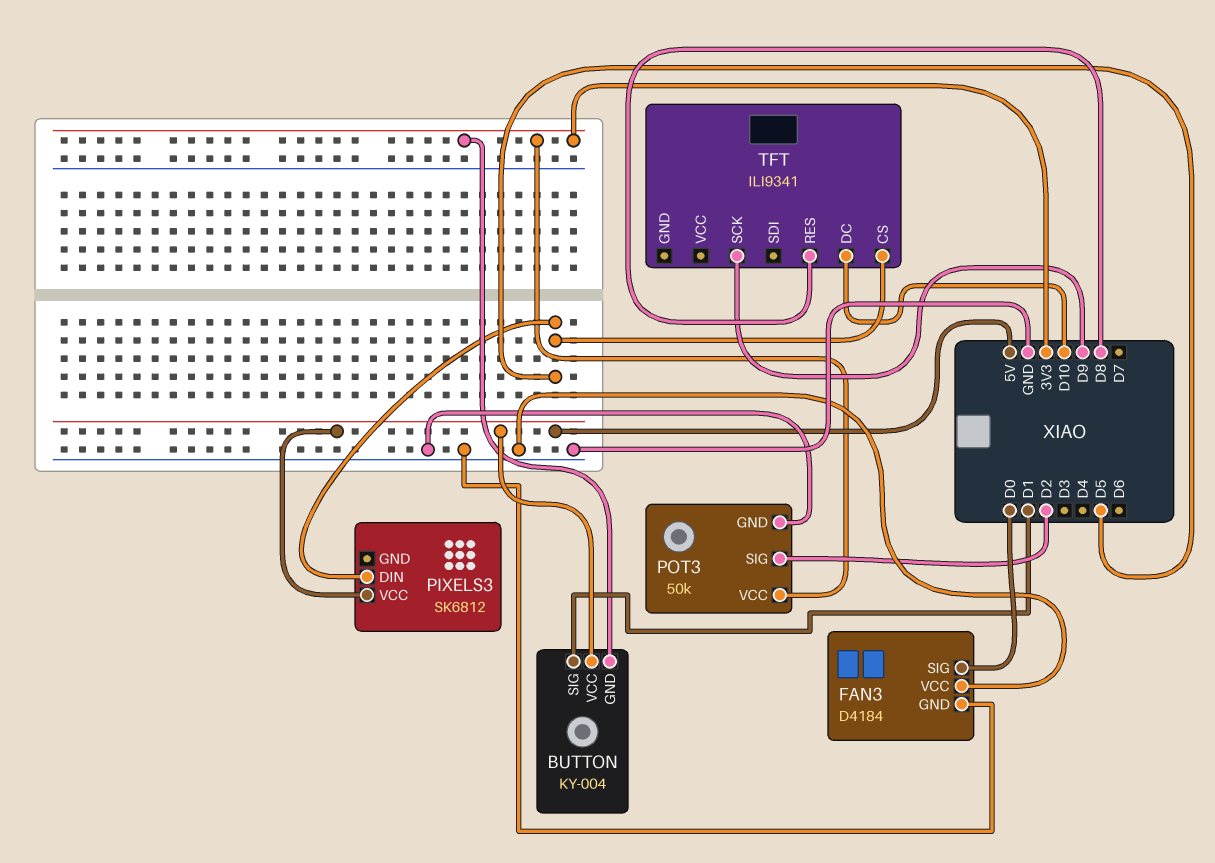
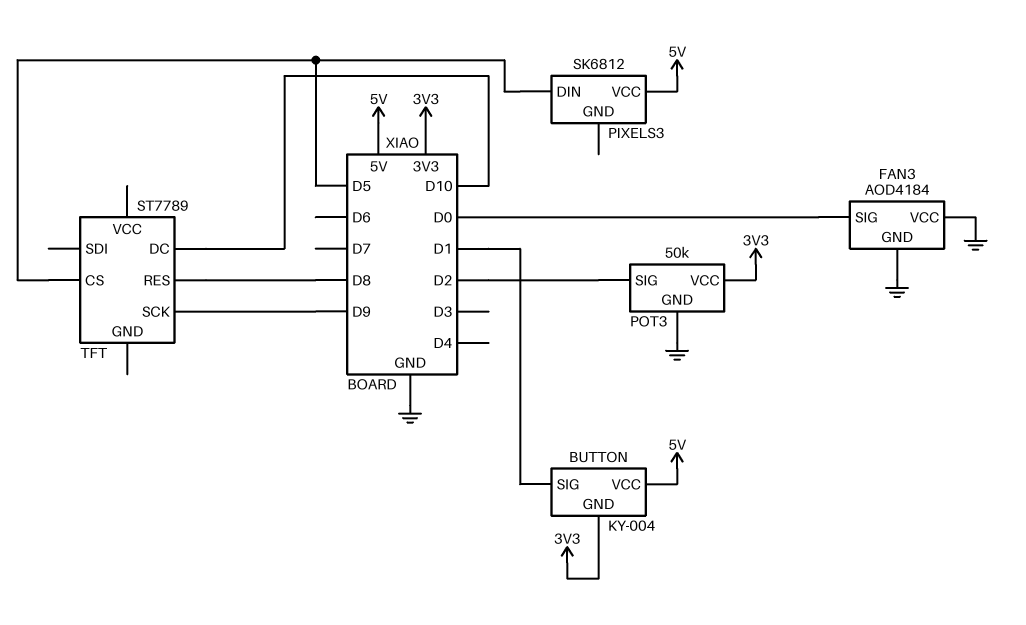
FAN3: D4184 -> AOD4184
TFT: ILI9341 -> ST7789

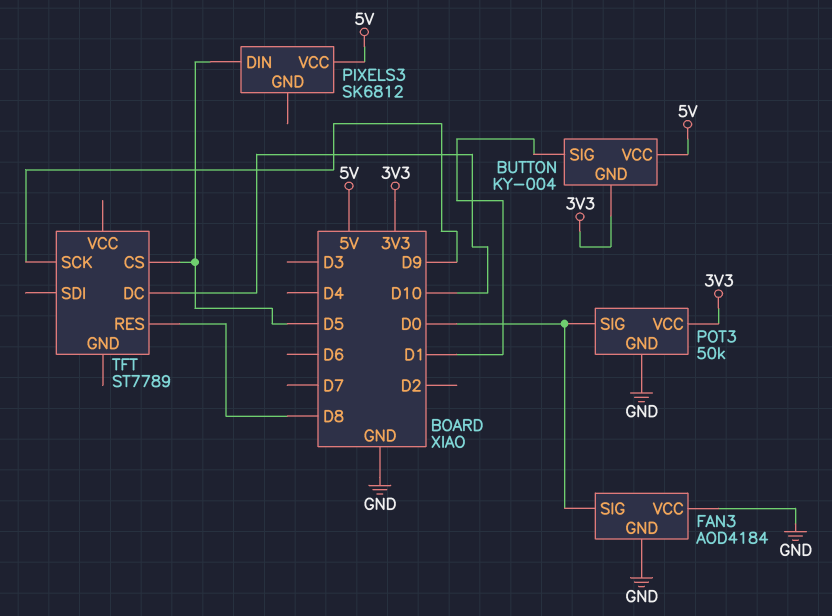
POT3 pin SIG: D2 -> D0

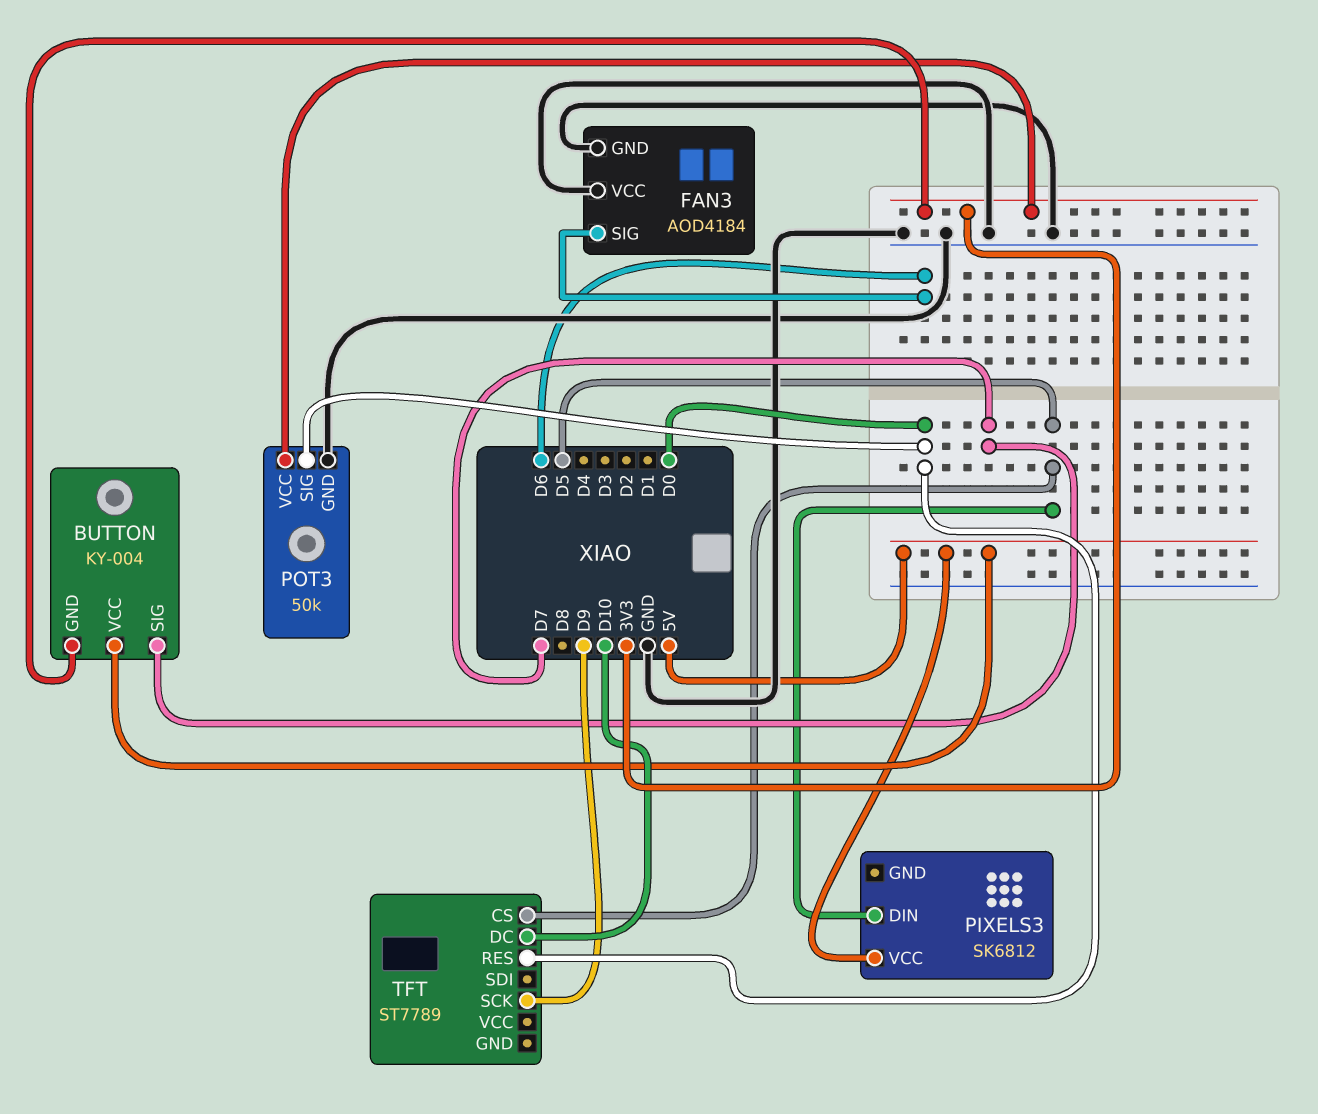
BUTTON pin SIG: D1 -> D7
FAN3 pin SIG: D0 -> D6
TFT pin RES: D8 -> D0

